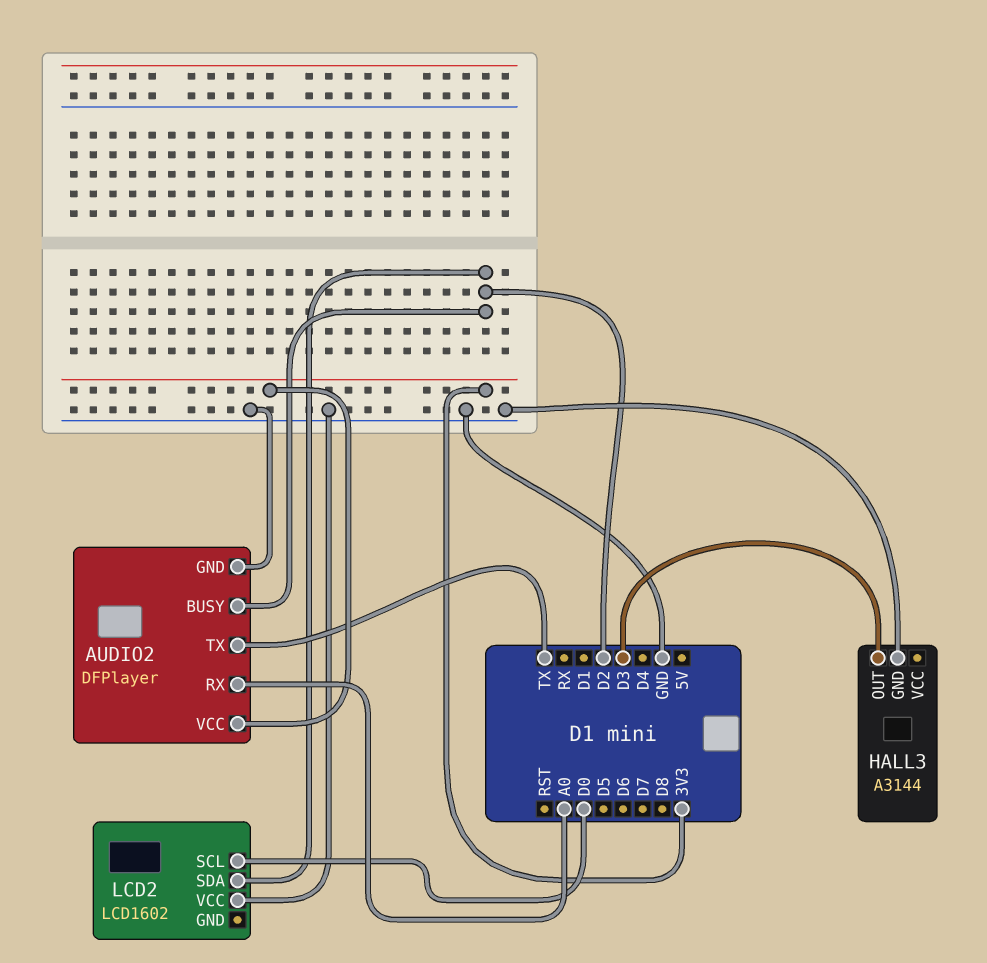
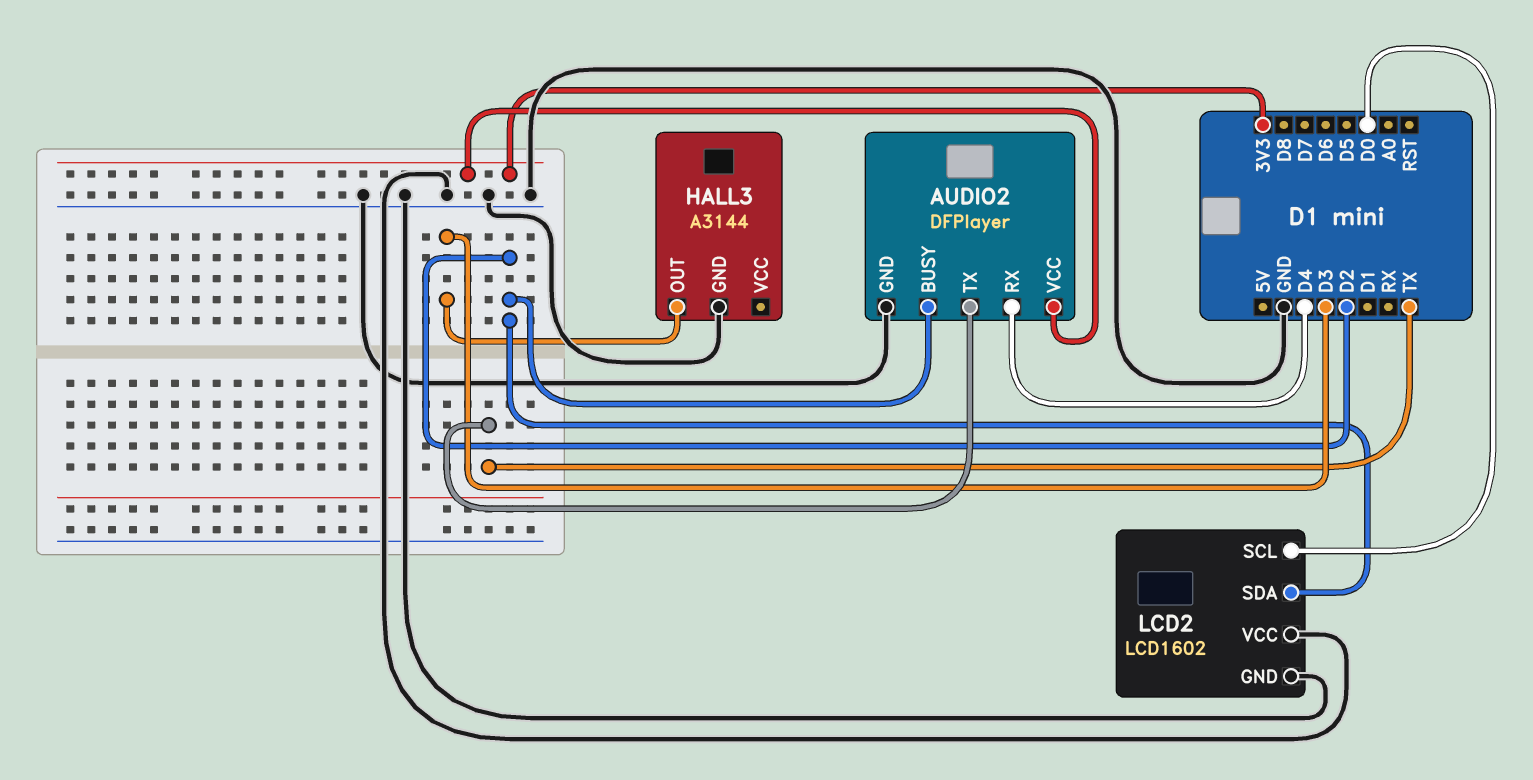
AUDIO2 pin RX: A0 -> D4
LCD2 pin GND: none -> GND

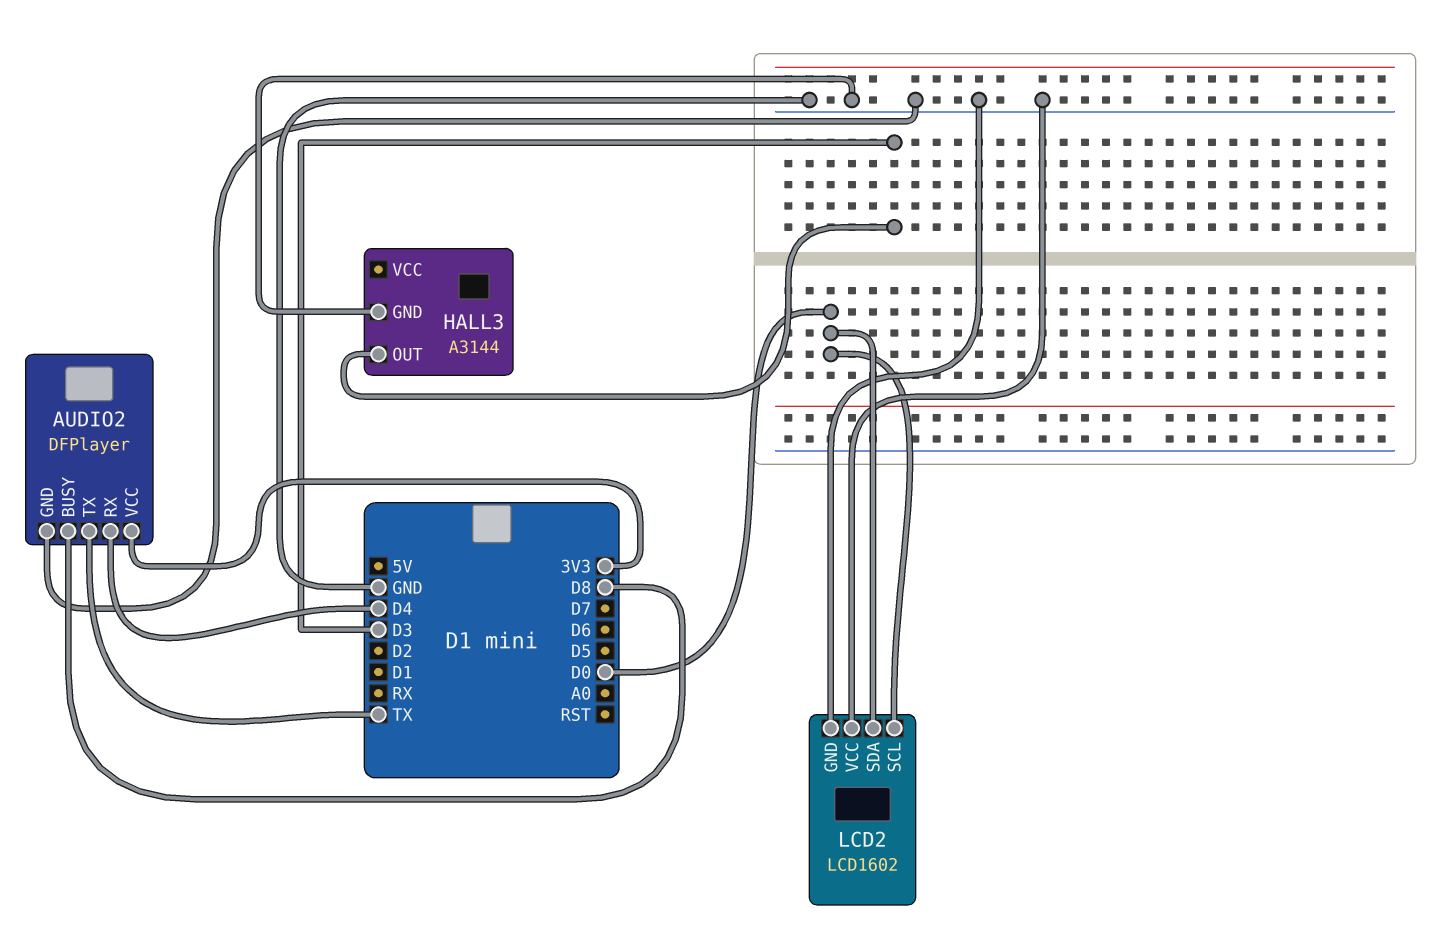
AUDIO2 pin BUSY: D2 -> D8
LCD2 pin SDA: D2 -> D0

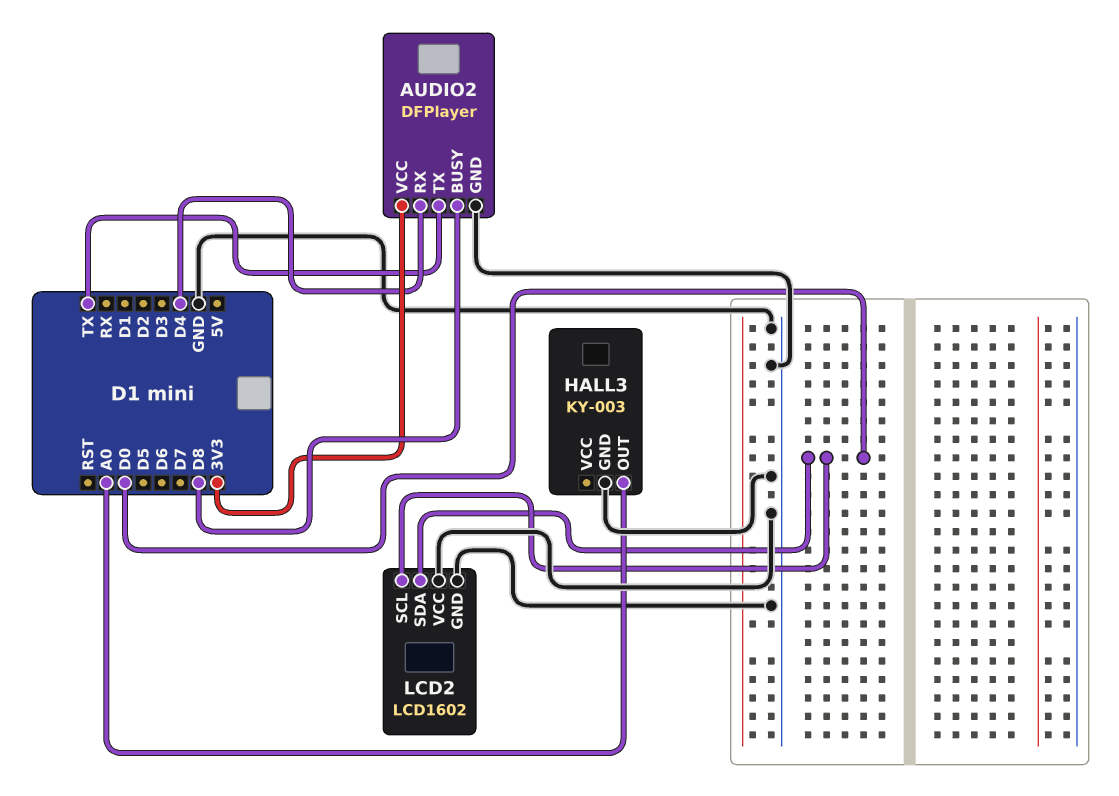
HALL3: A3144 -> KY-003
HALL3 pin OUT: D3 -> A0

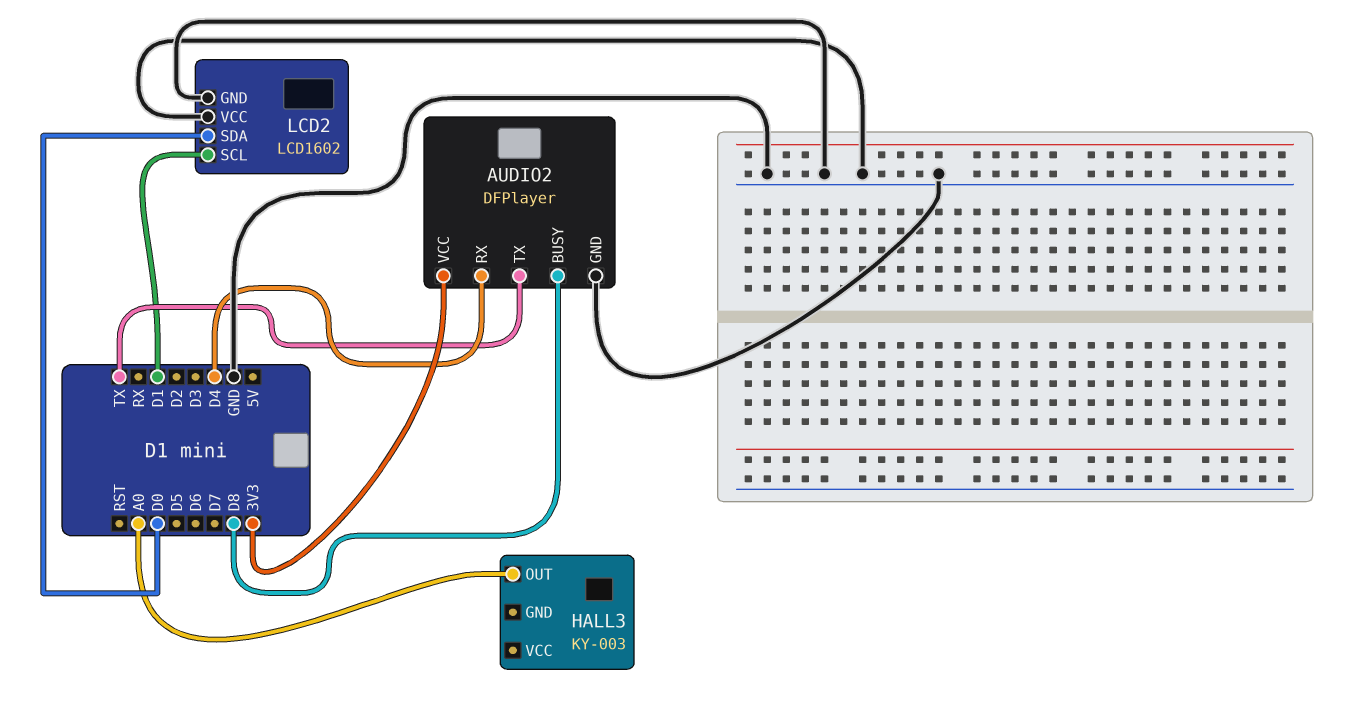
HALL3 pin GND: GND -> none
LCD2 pin SCL: D0 -> D1

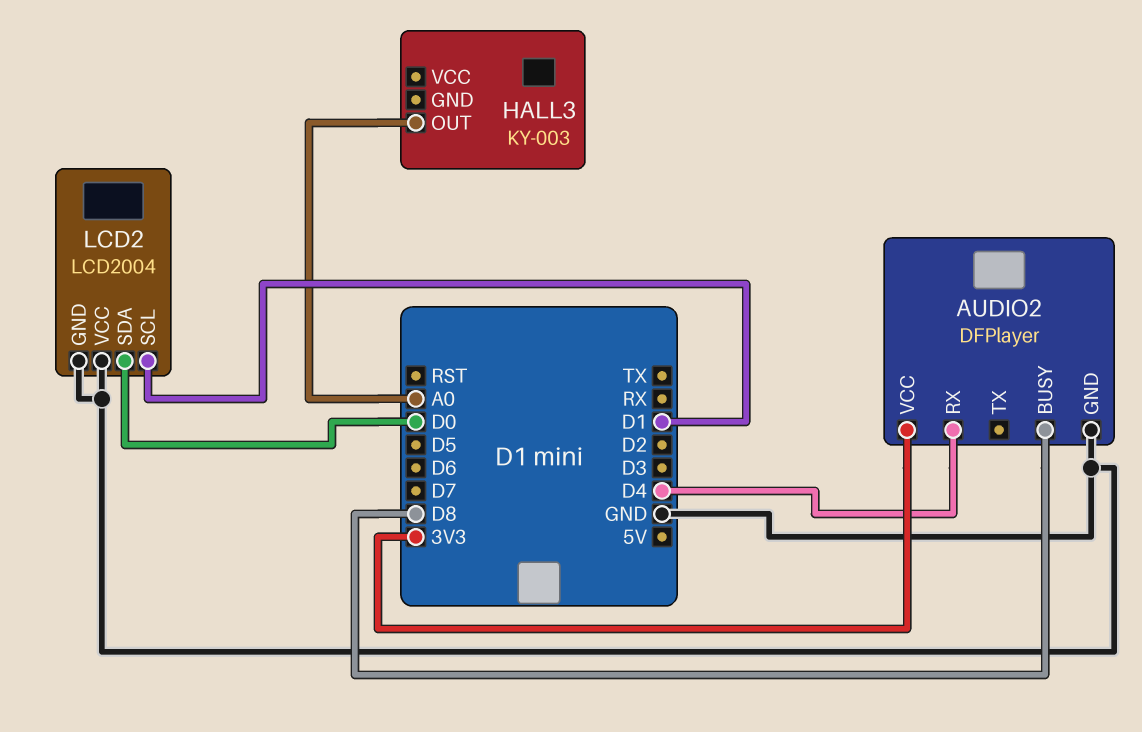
AUDIO2 pin TX: TX -> none
LCD2: LCD1602 -> LCD2004

